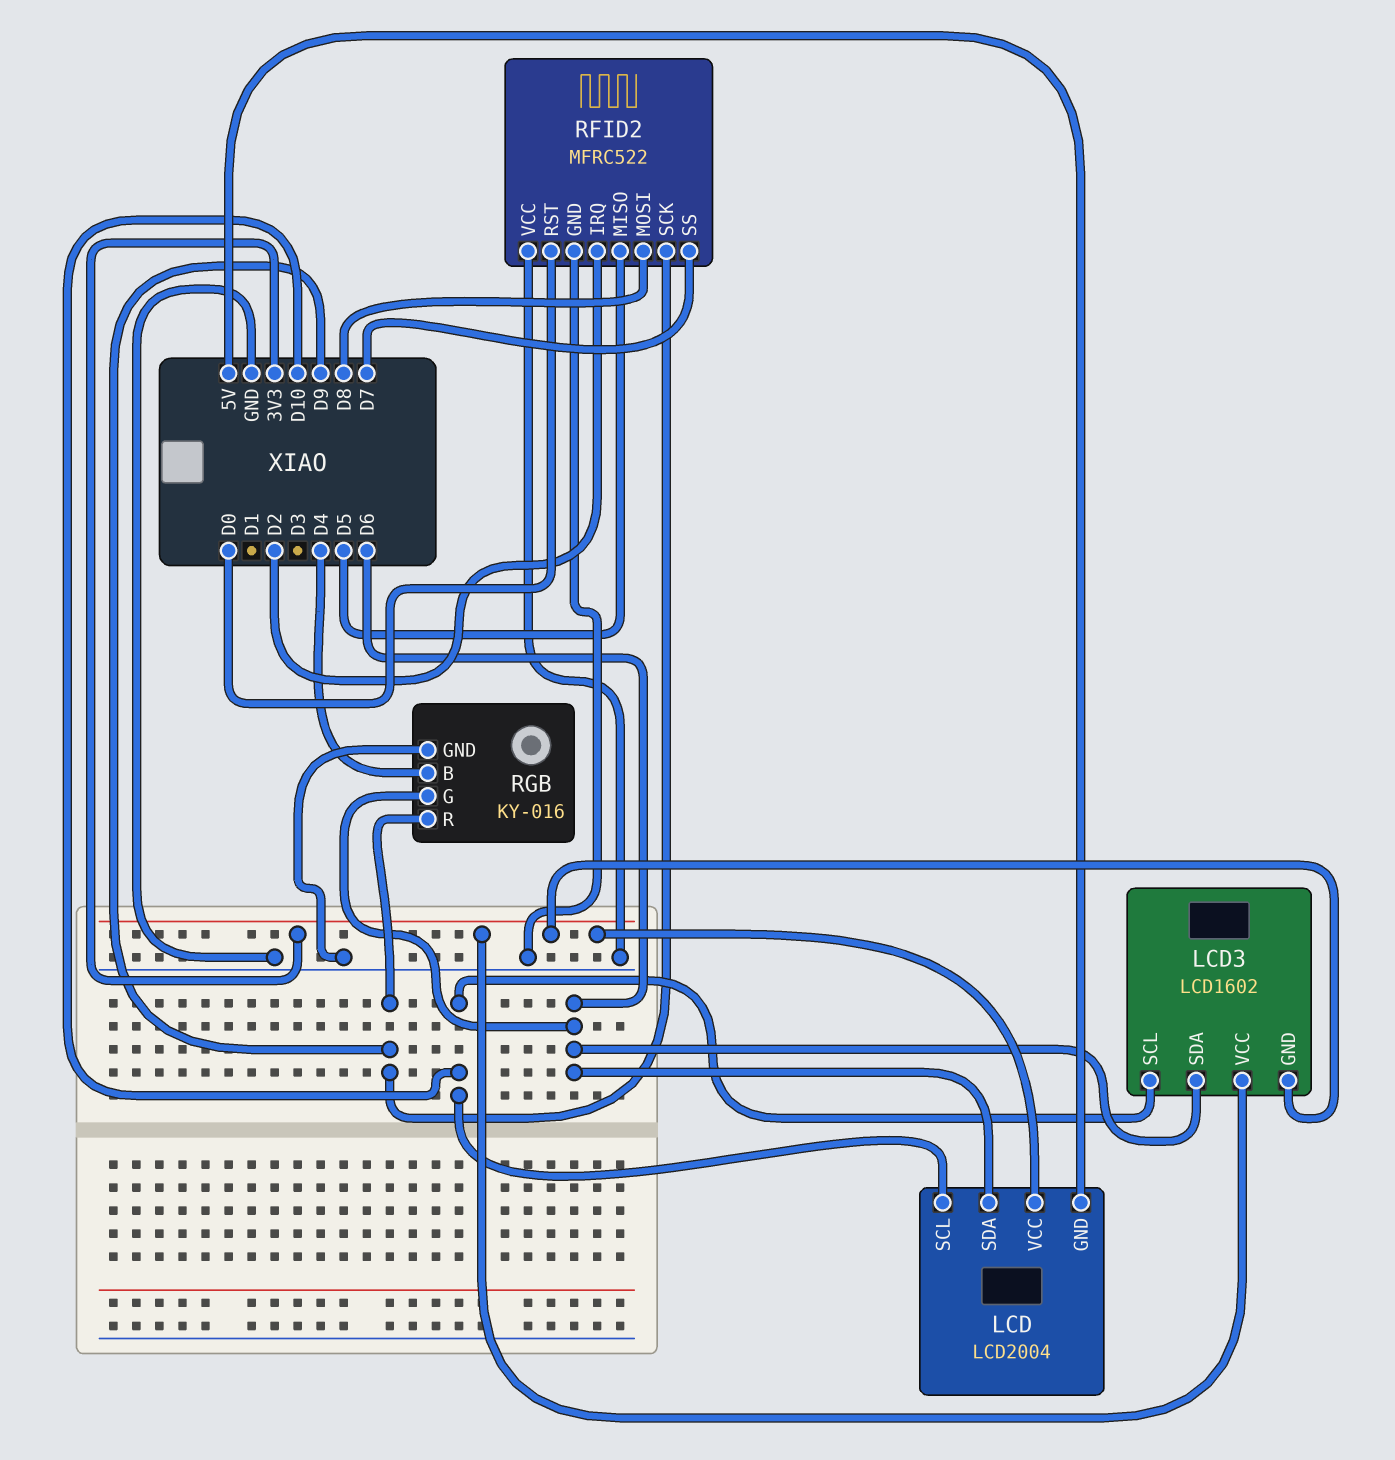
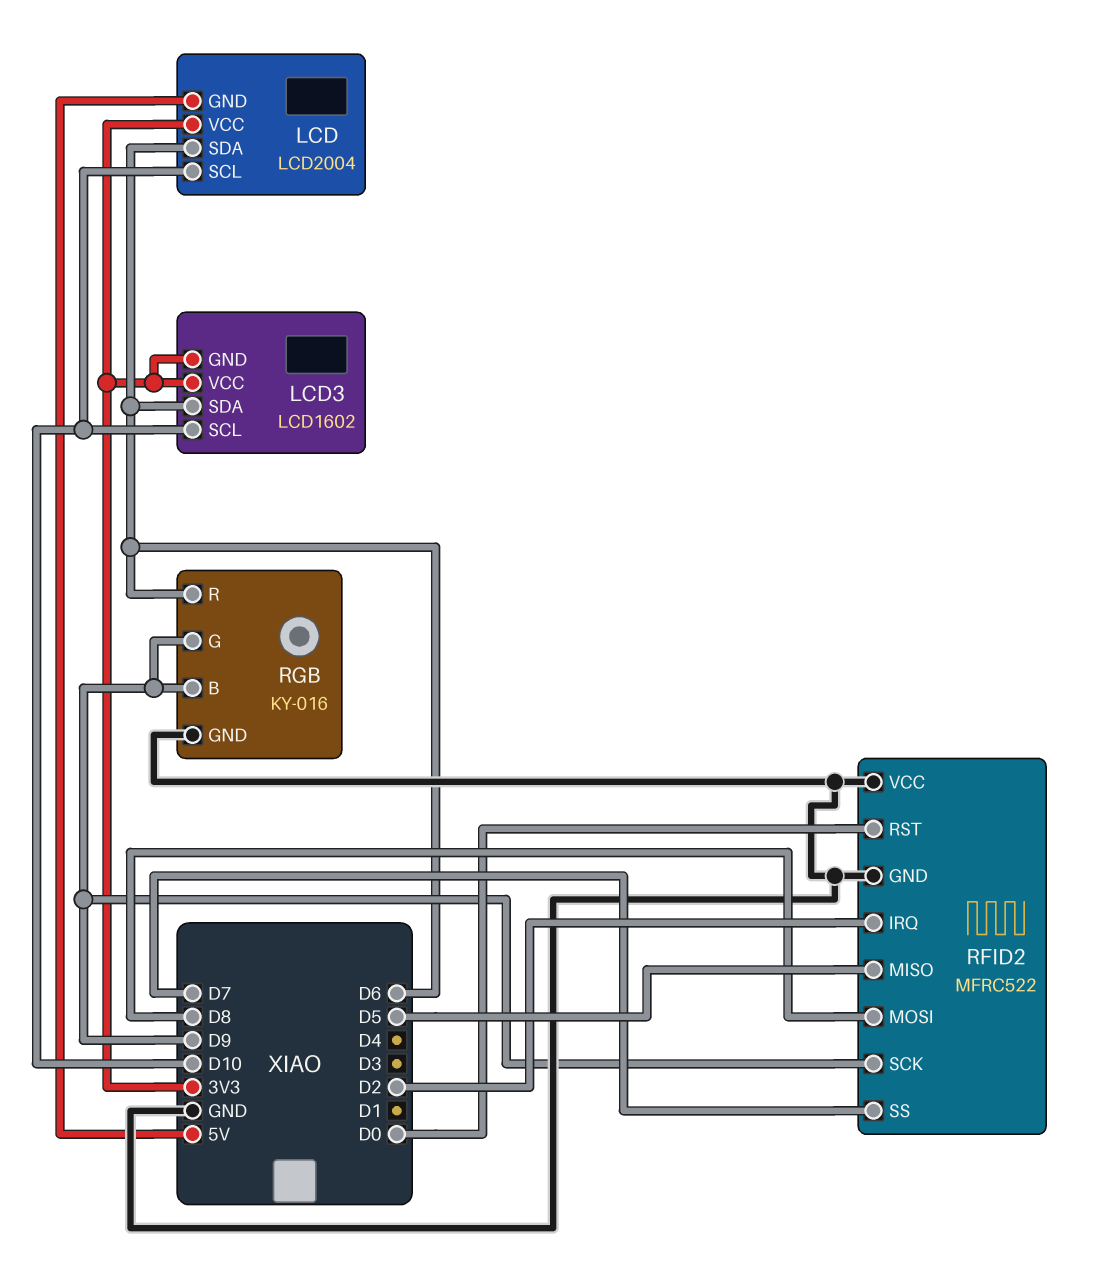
RGB pin B: D4 -> D9
RGB pin G: D6 -> D9
RGB pin R: D9 -> D6

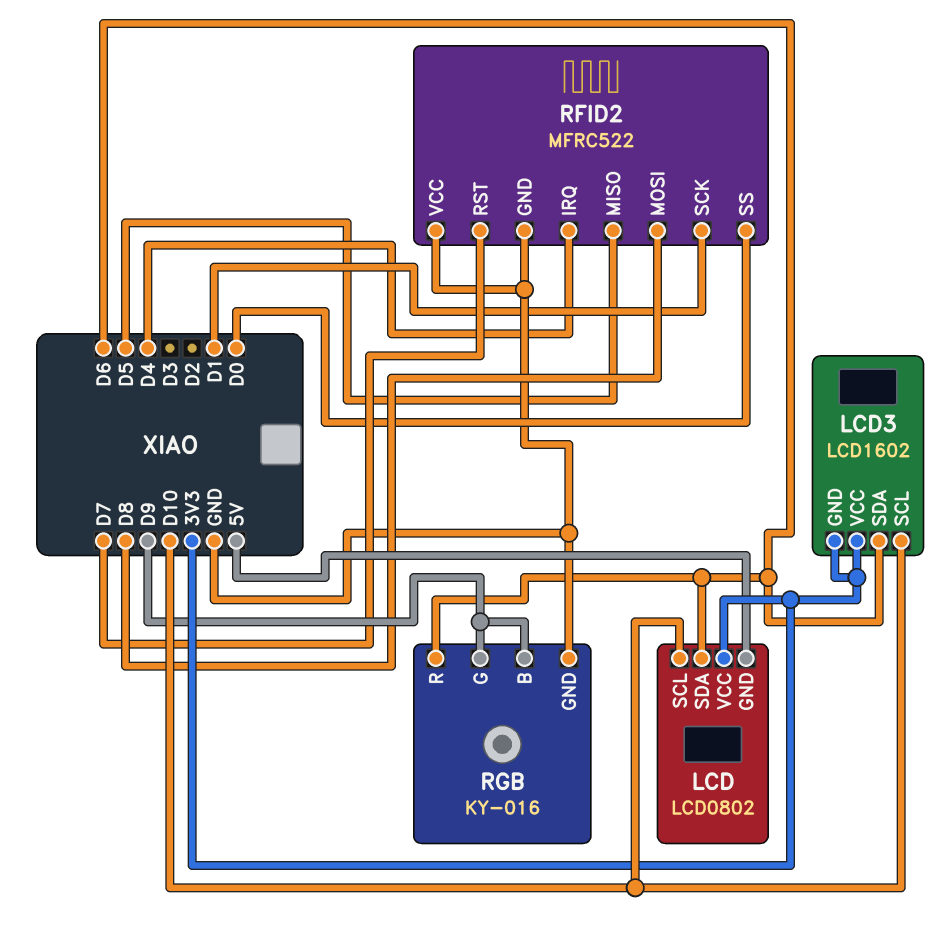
LCD: LCD2004 -> LCD0802
RFID2 pin IRQ: D2 -> D4
RFID2 pin RST: D0 -> D7
RFID2 pin SCK: D9 -> D1
RFID2 pin SS: D7 -> D0

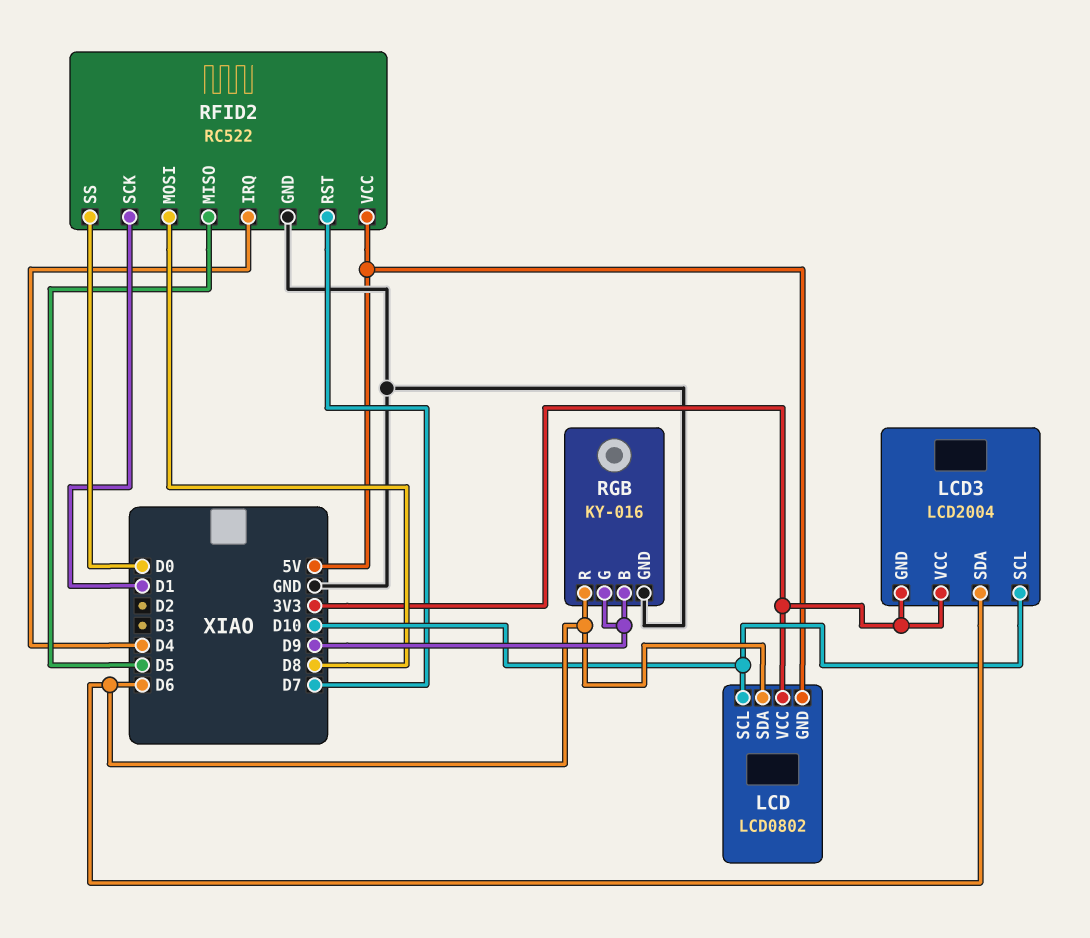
LCD3: LCD1602 -> LCD2004
RFID2: MFRC522 -> RC522
RFID2 pin VCC: GND -> 5V

